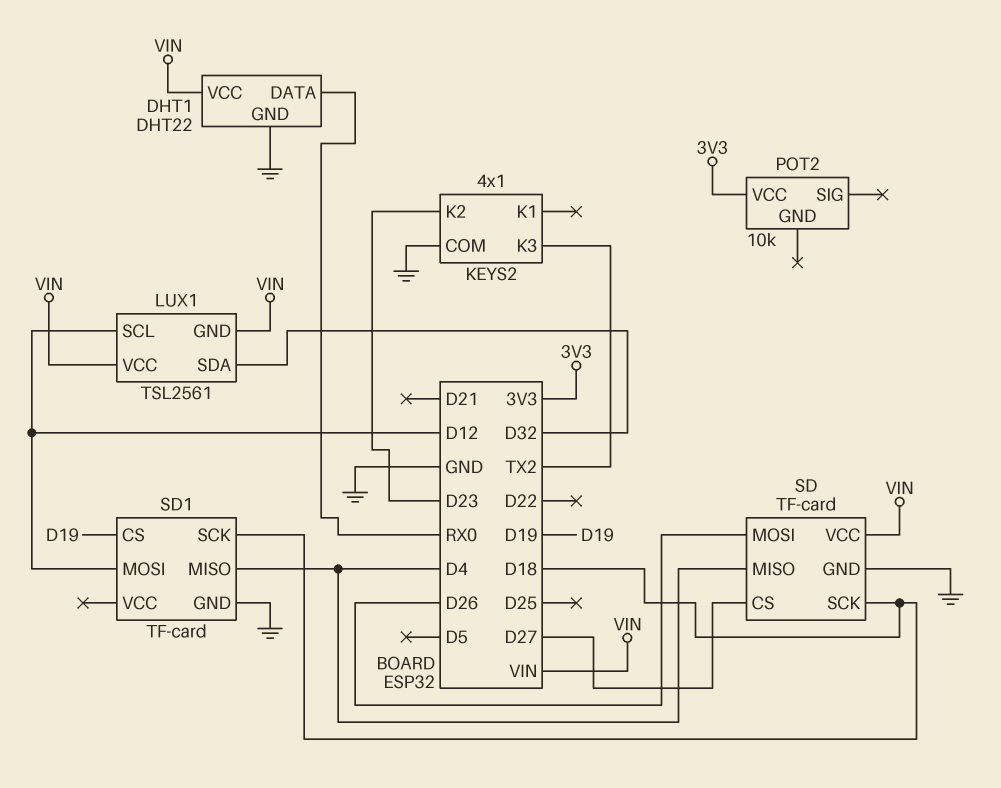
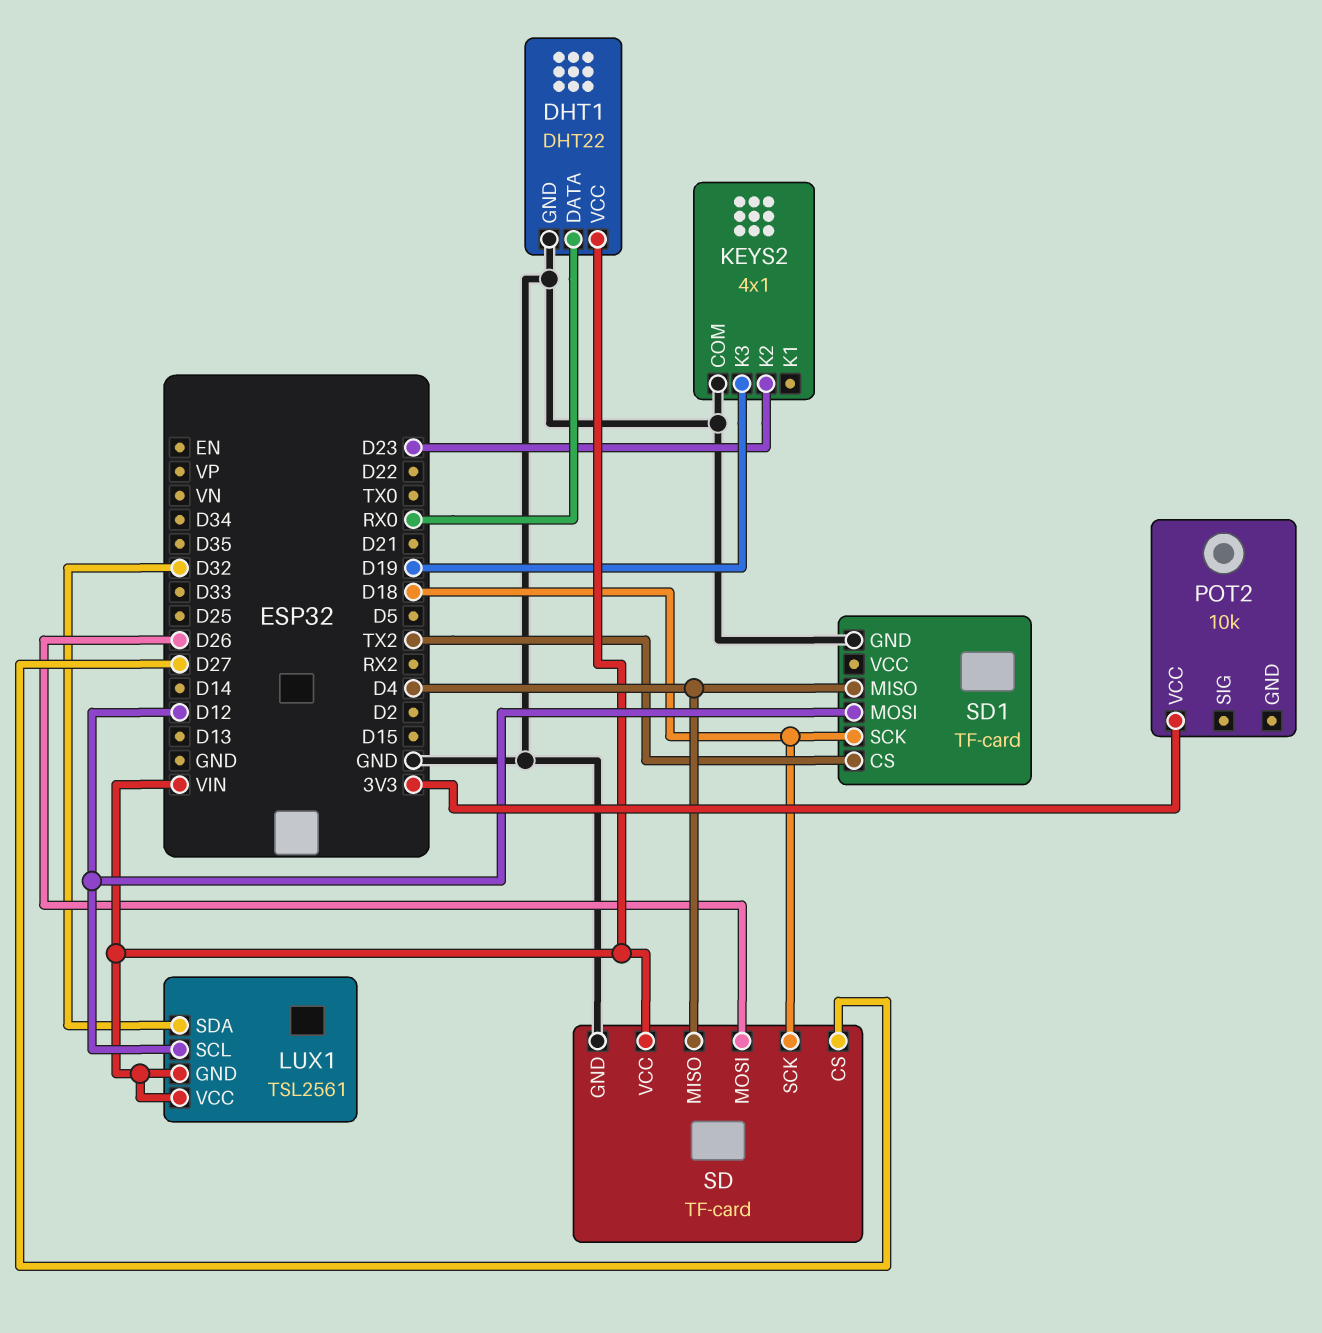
KEYS2 pin K3: TX2 -> D19
SD1 pin CS: D19 -> TX2

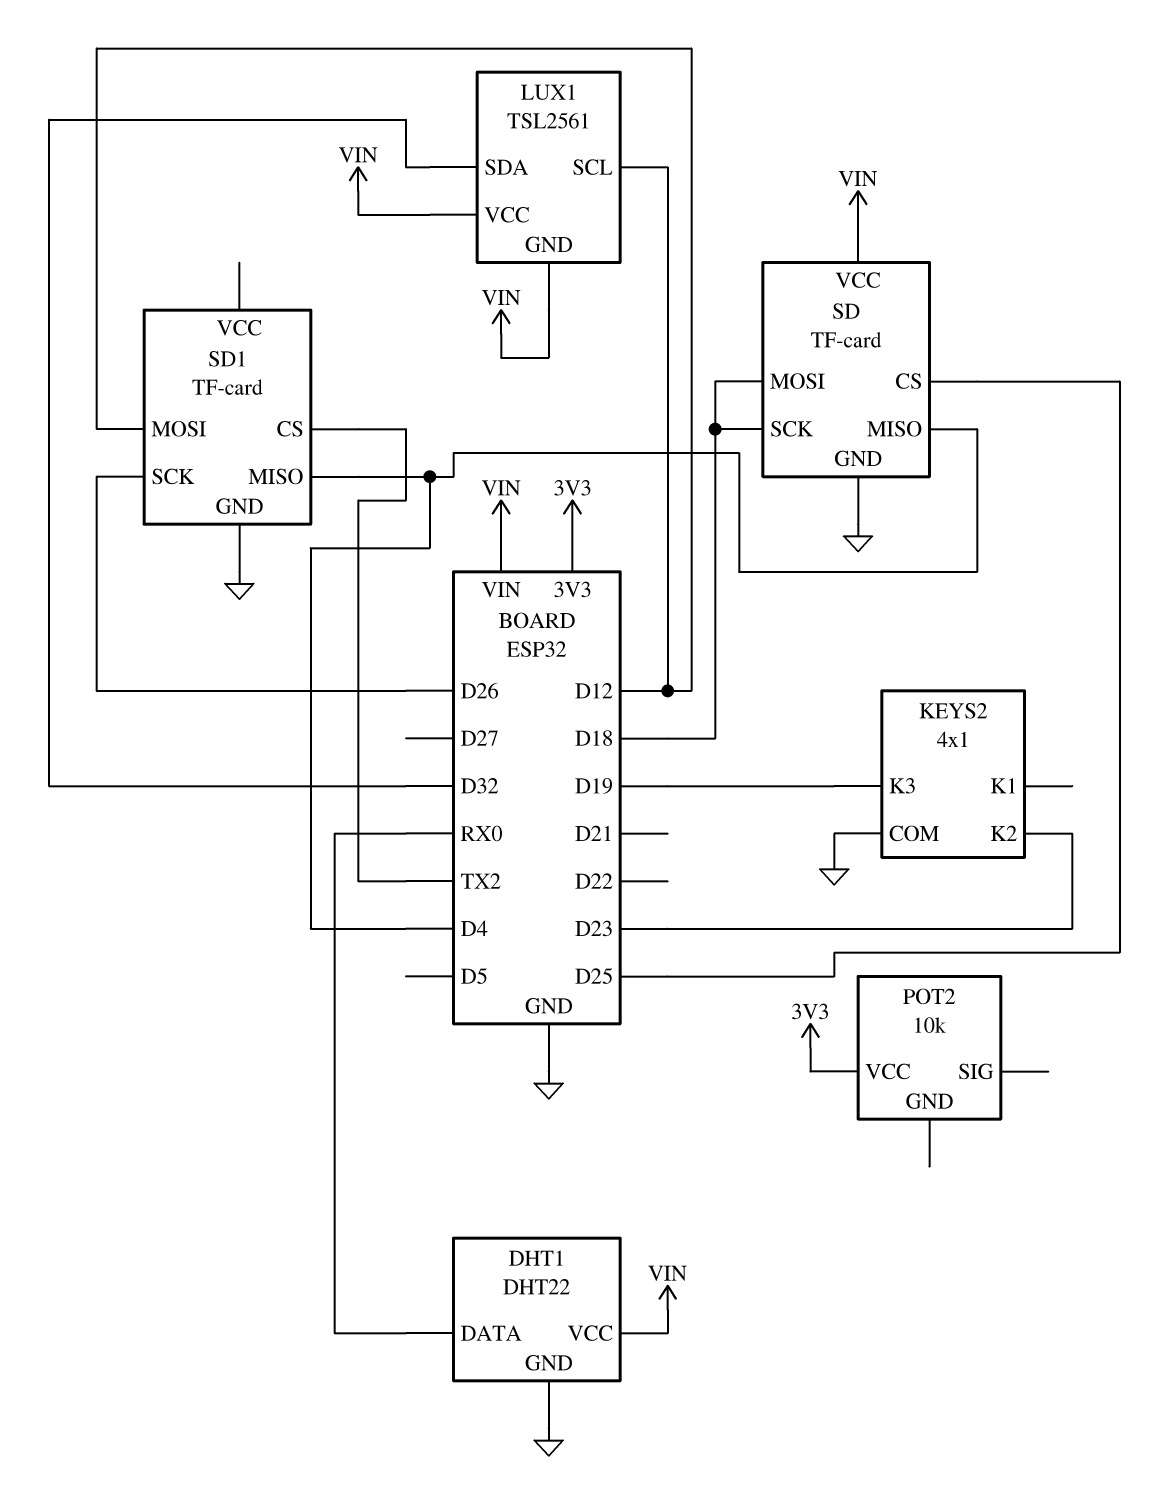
SD pin CS: D27 -> D25
SD pin MOSI: D26 -> D18
SD1 pin SCK: D18 -> D26

